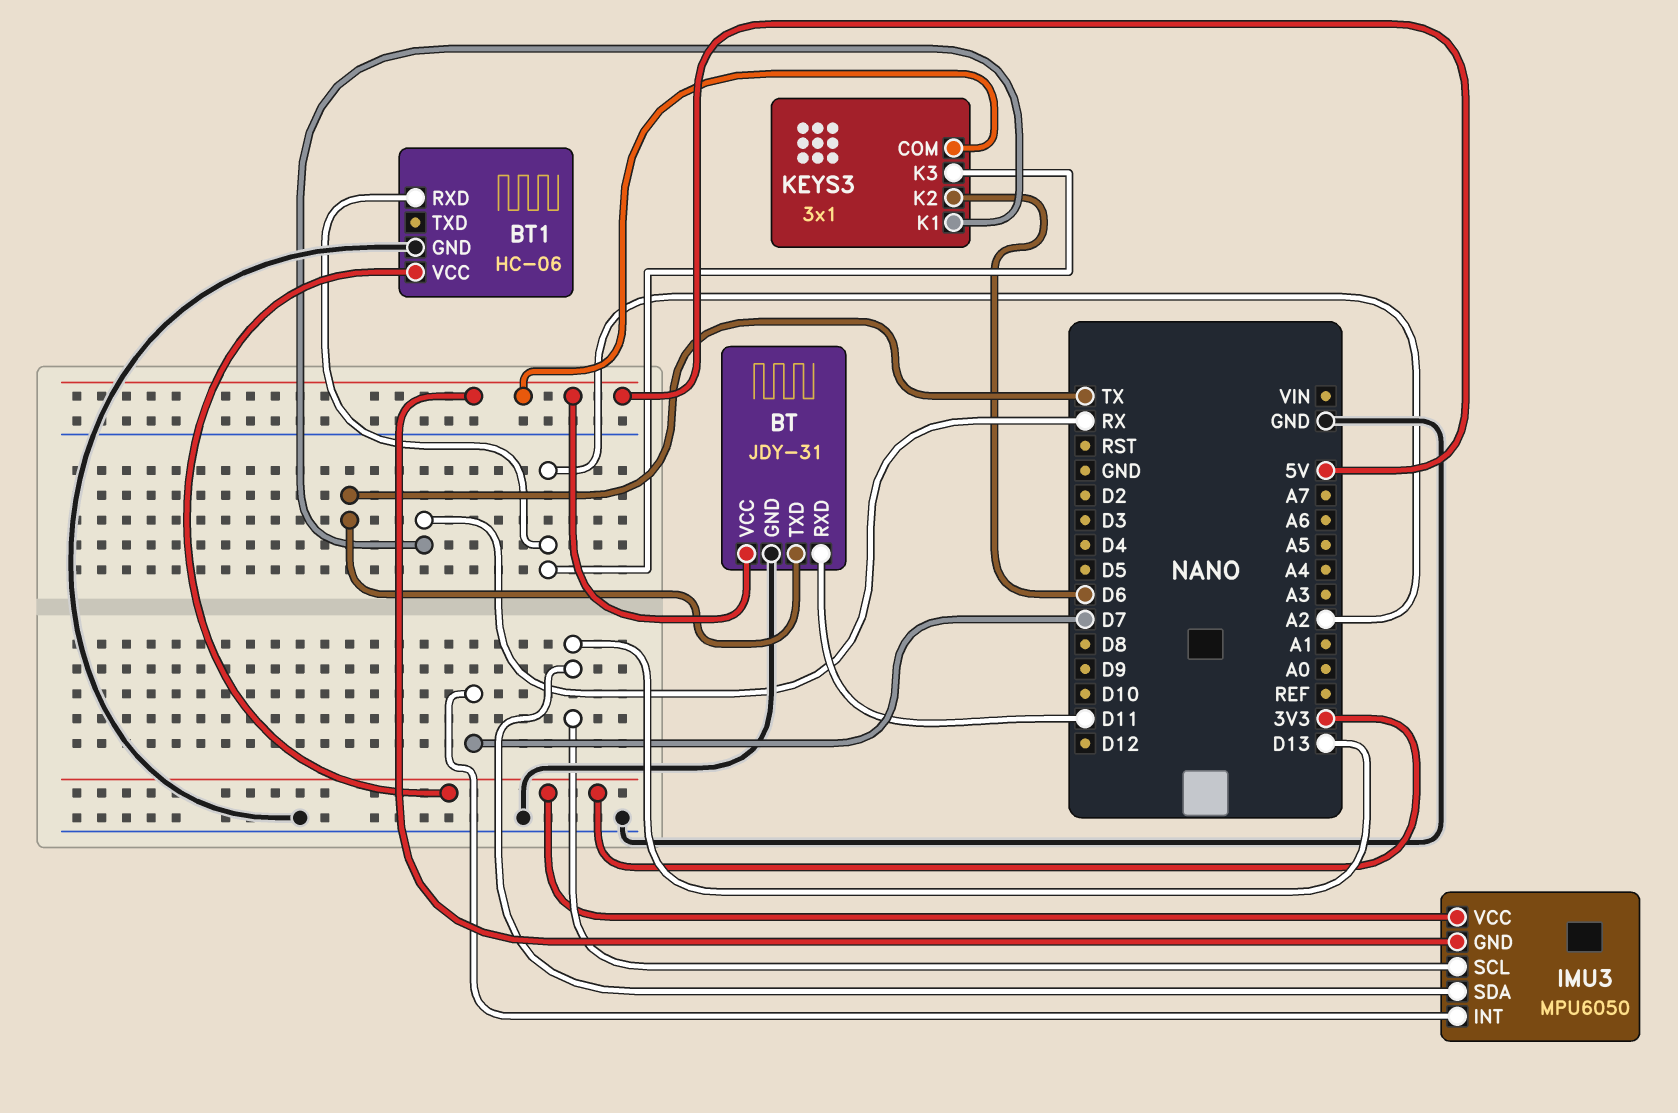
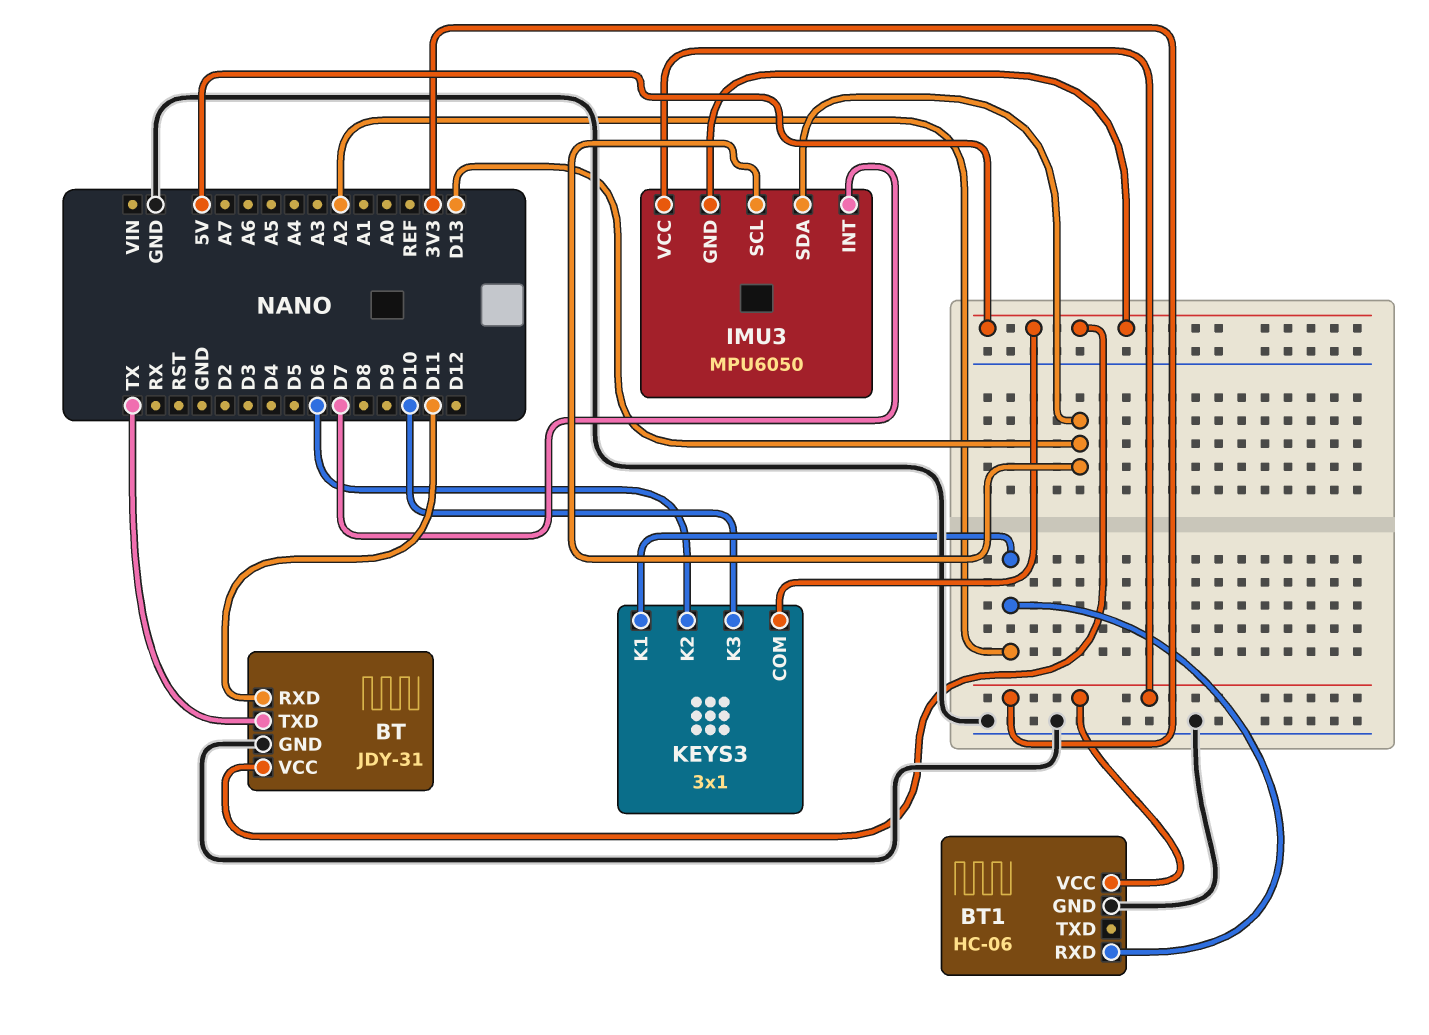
KEYS3 pin K1: RX -> A2
KEYS3 pin K3: A2 -> D10

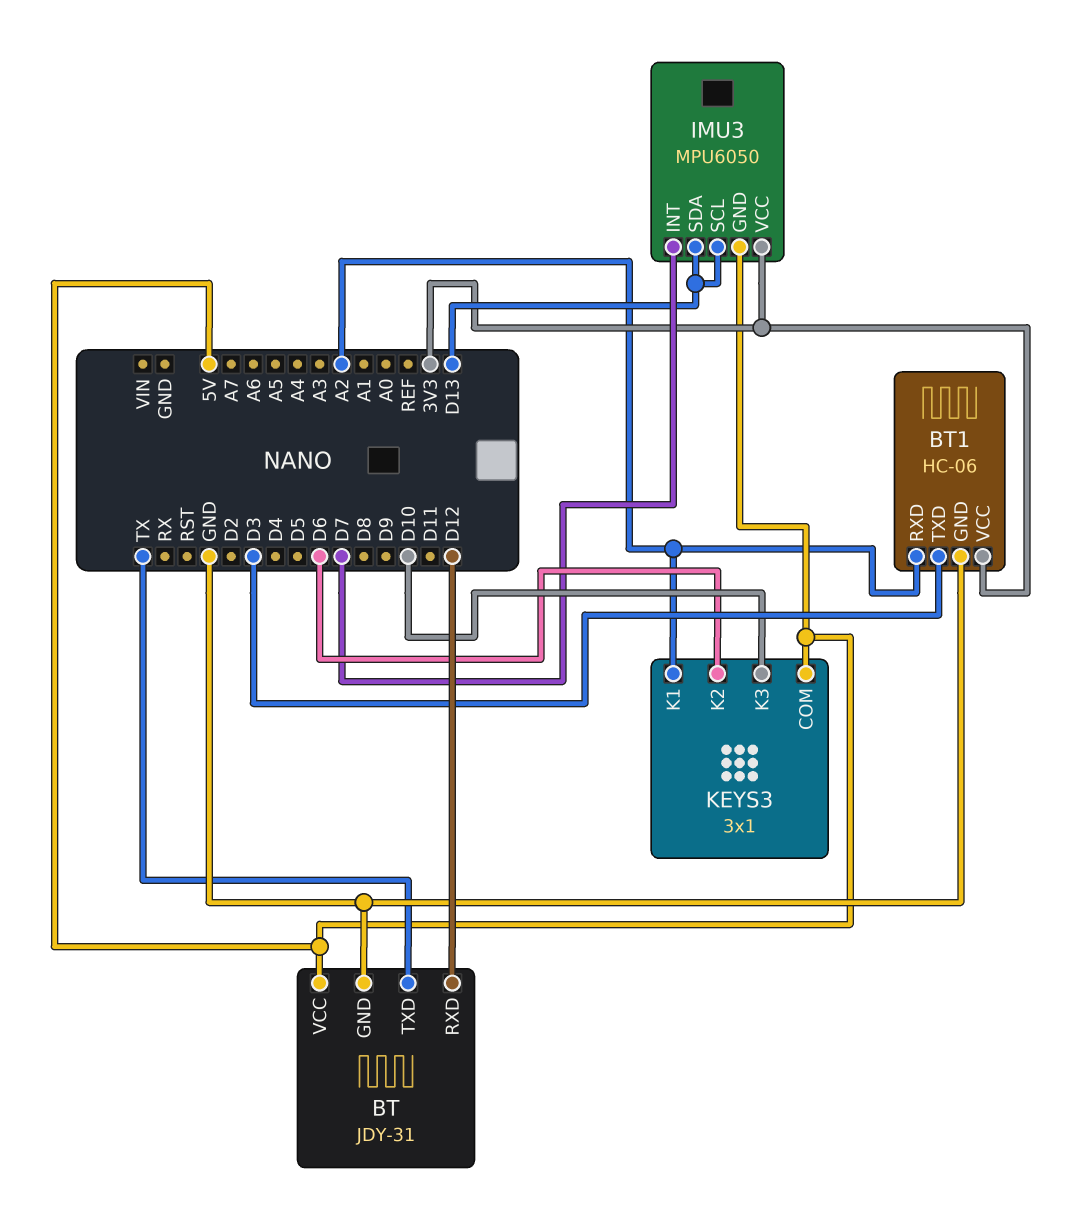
BT pin RXD: D11 -> D12
BT1 pin TXD: none -> D3

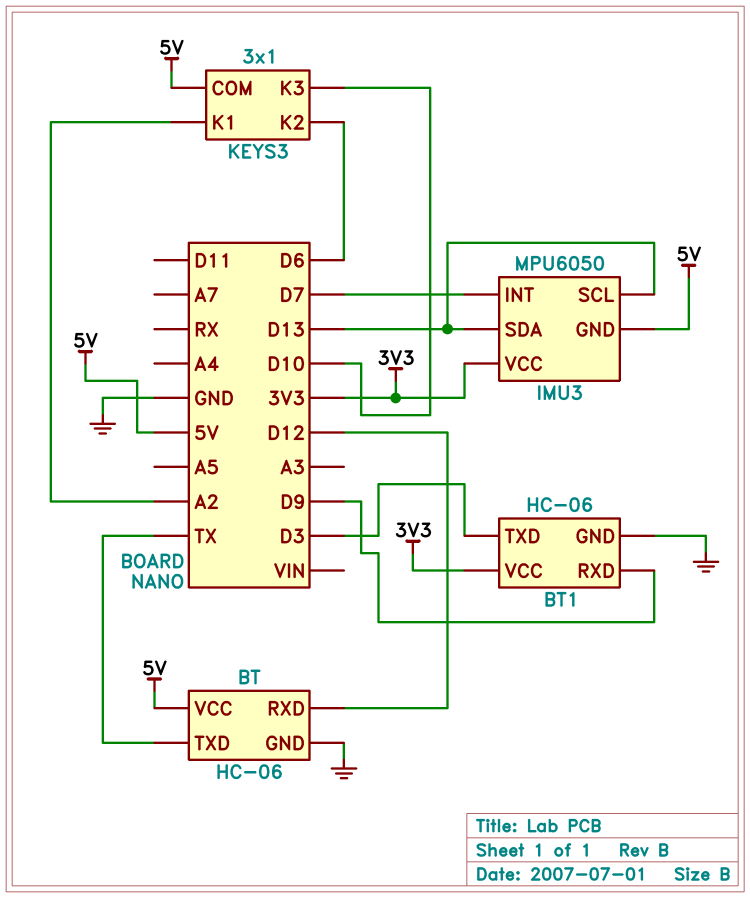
BT: JDY-31 -> HC-06
BT1 pin RXD: A2 -> D9

